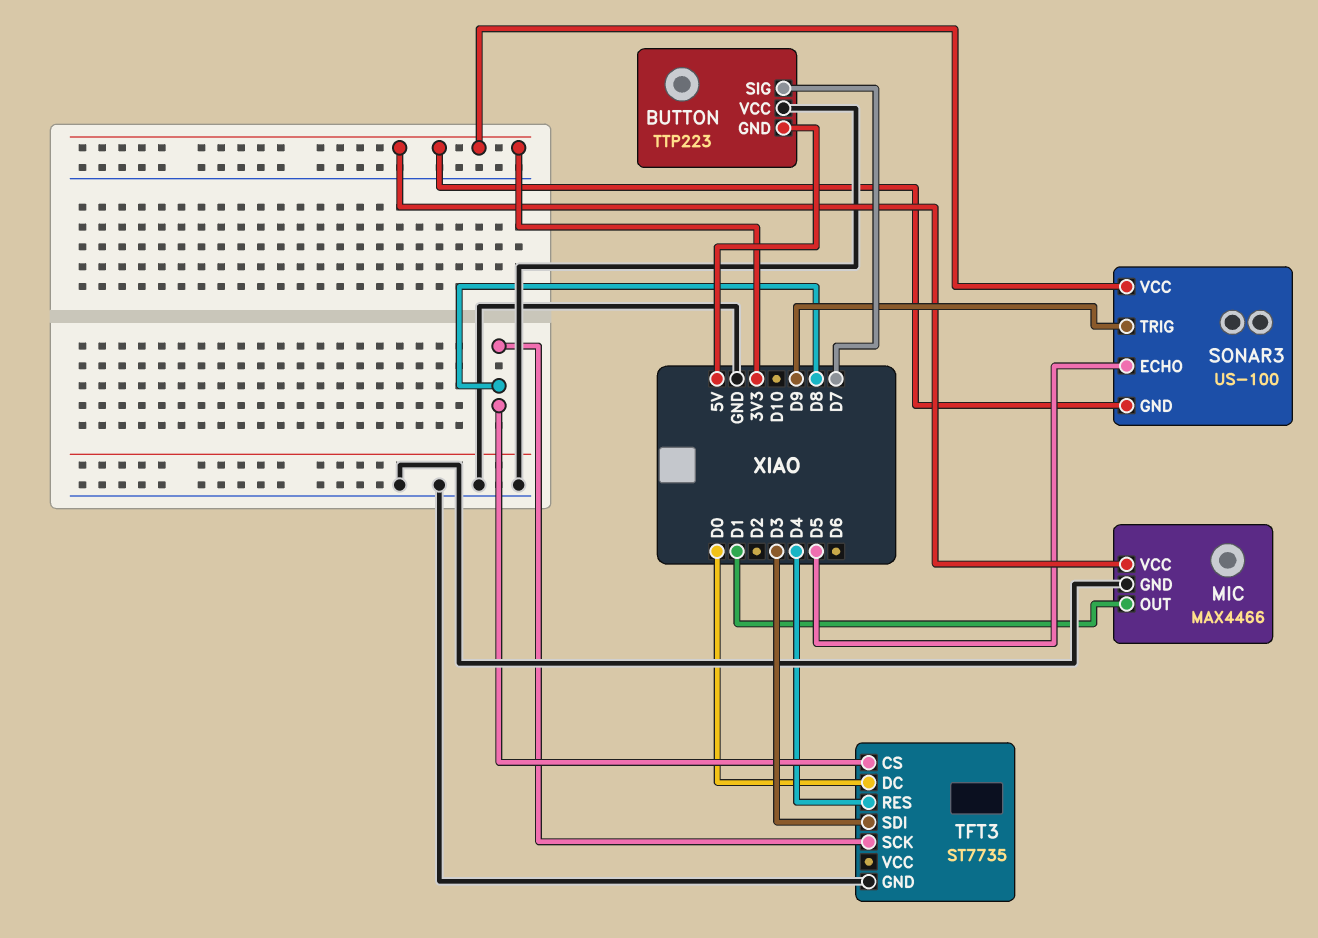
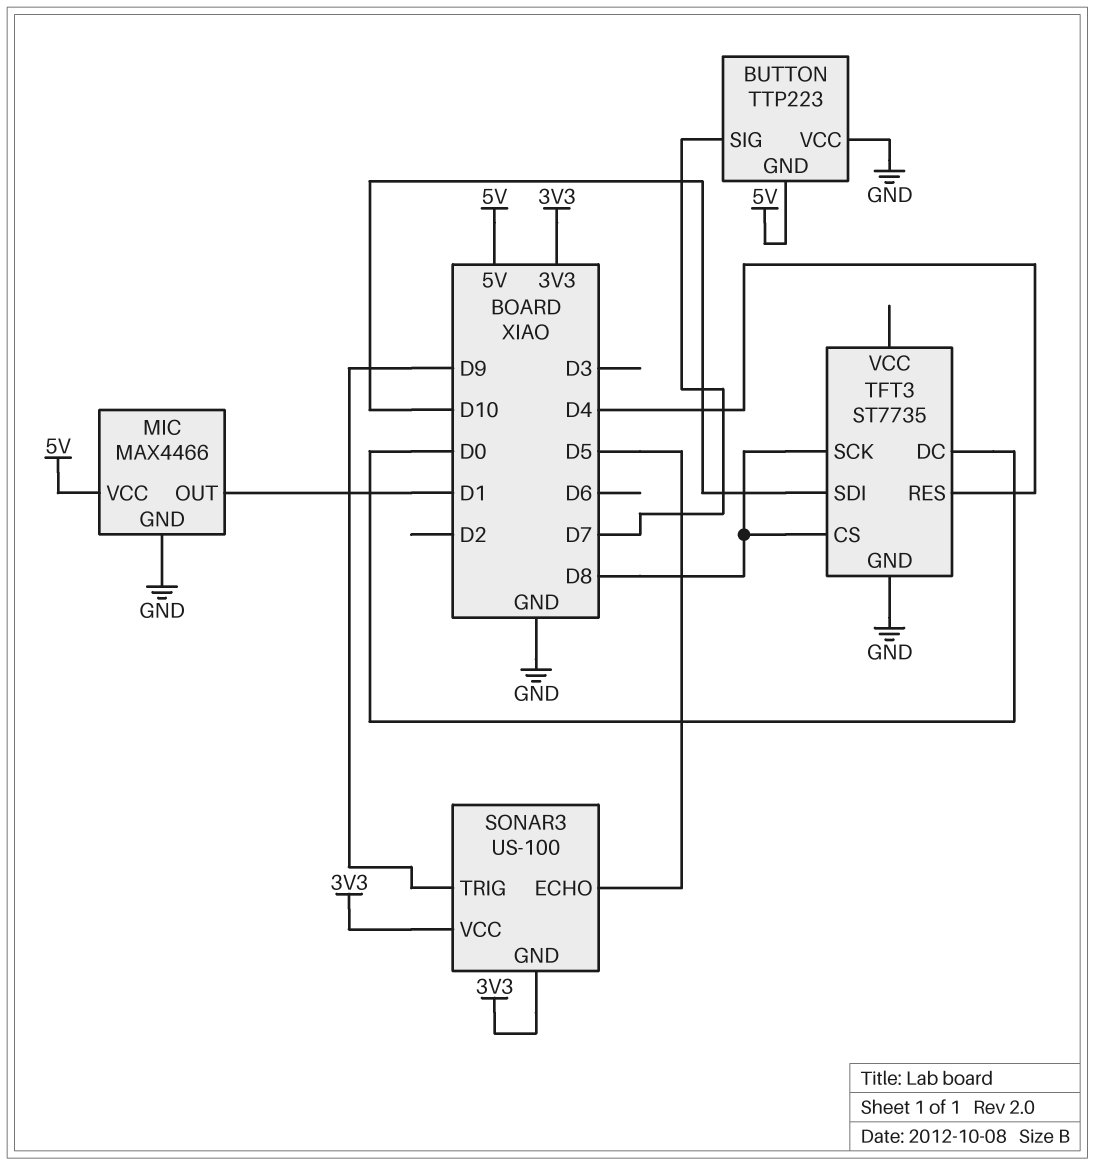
MIC pin VCC: 3V3 -> 5V
TFT3 pin SDI: D3 -> D10

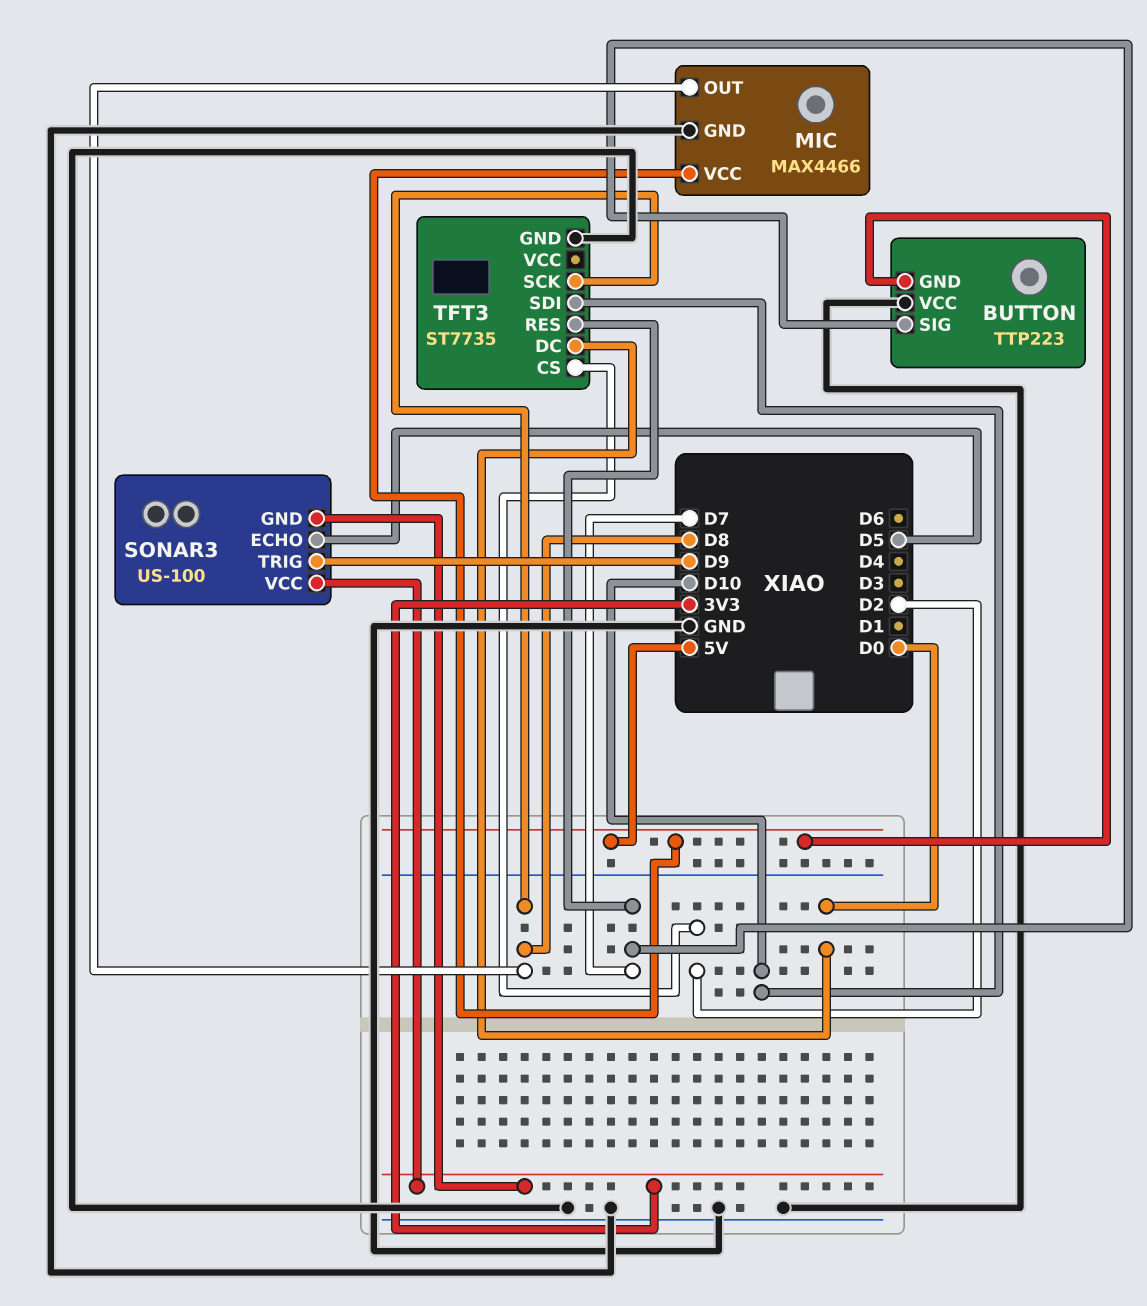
MIC pin OUT: D1 -> D8
TFT3 pin CS: D8 -> D2
TFT3 pin RES: D4 -> D7

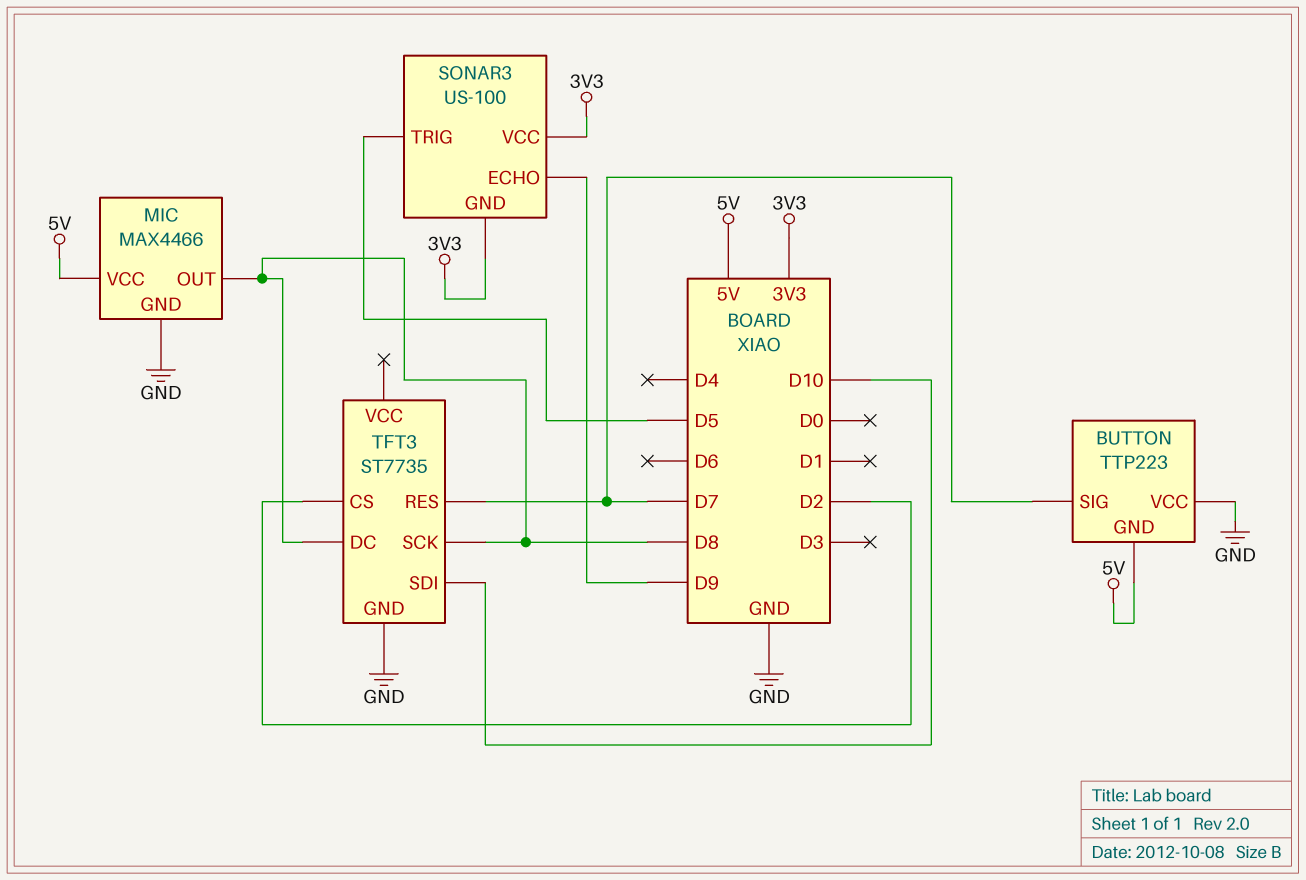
SONAR3 pin ECHO: D5 -> D9
SONAR3 pin TRIG: D9 -> D5
TFT3 pin DC: D0 -> D8

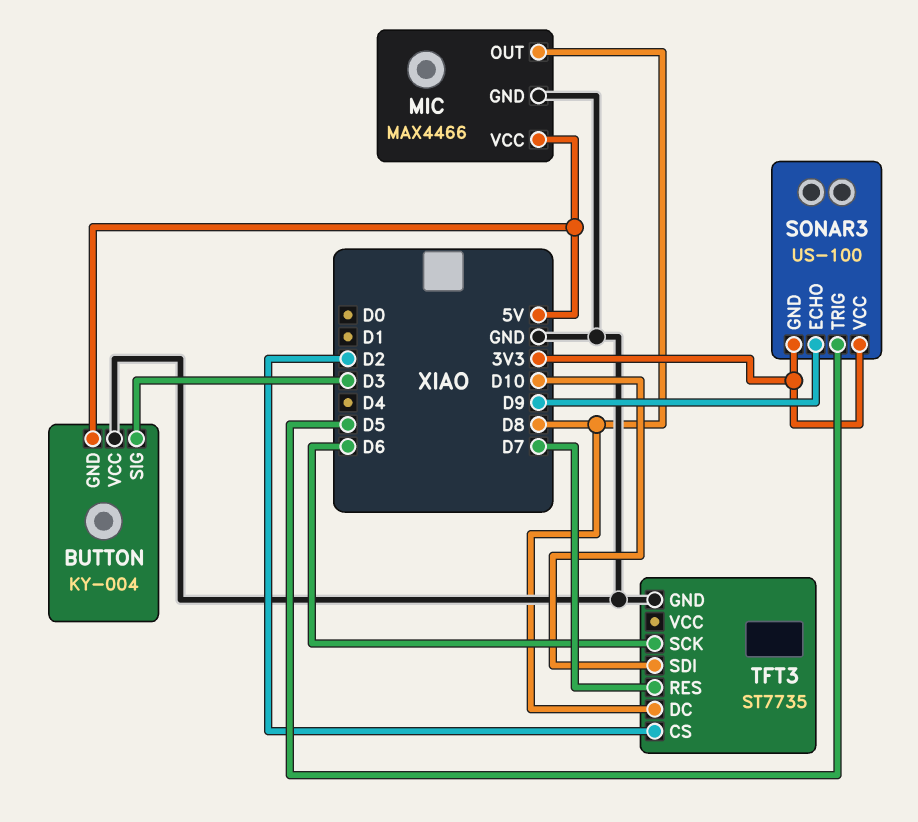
BUTTON: TTP223 -> KY-004
BUTTON pin SIG: D7 -> D3
TFT3 pin SCK: D8 -> D6

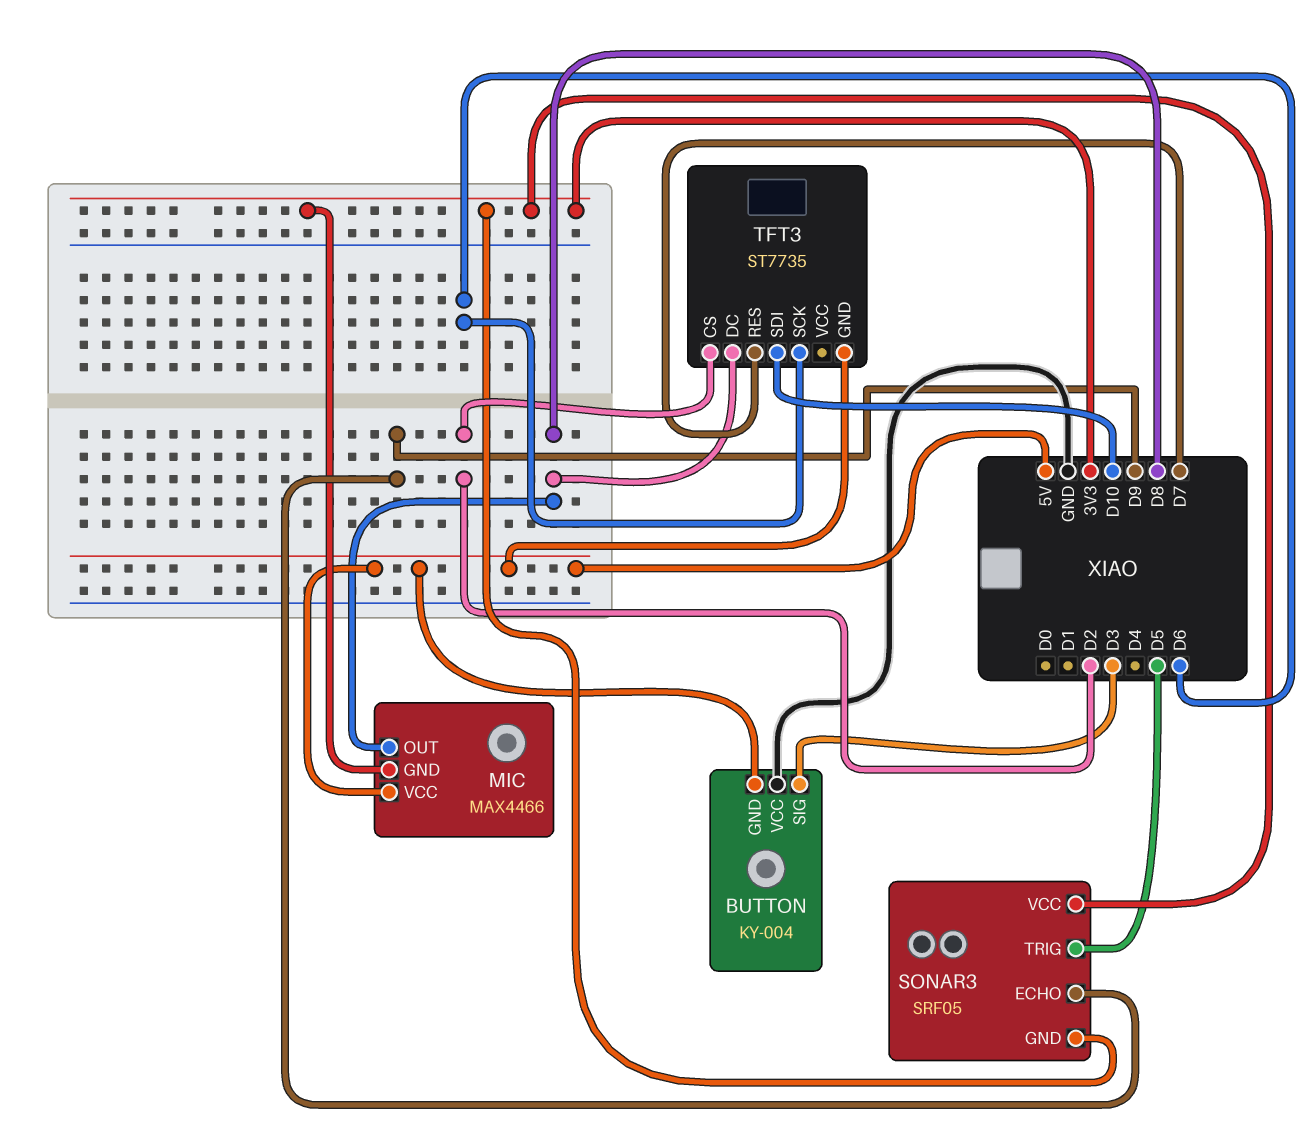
MIC pin GND: GND -> 3V3
SONAR3: US-100 -> SRF05
TFT3 pin GND: GND -> 5V

